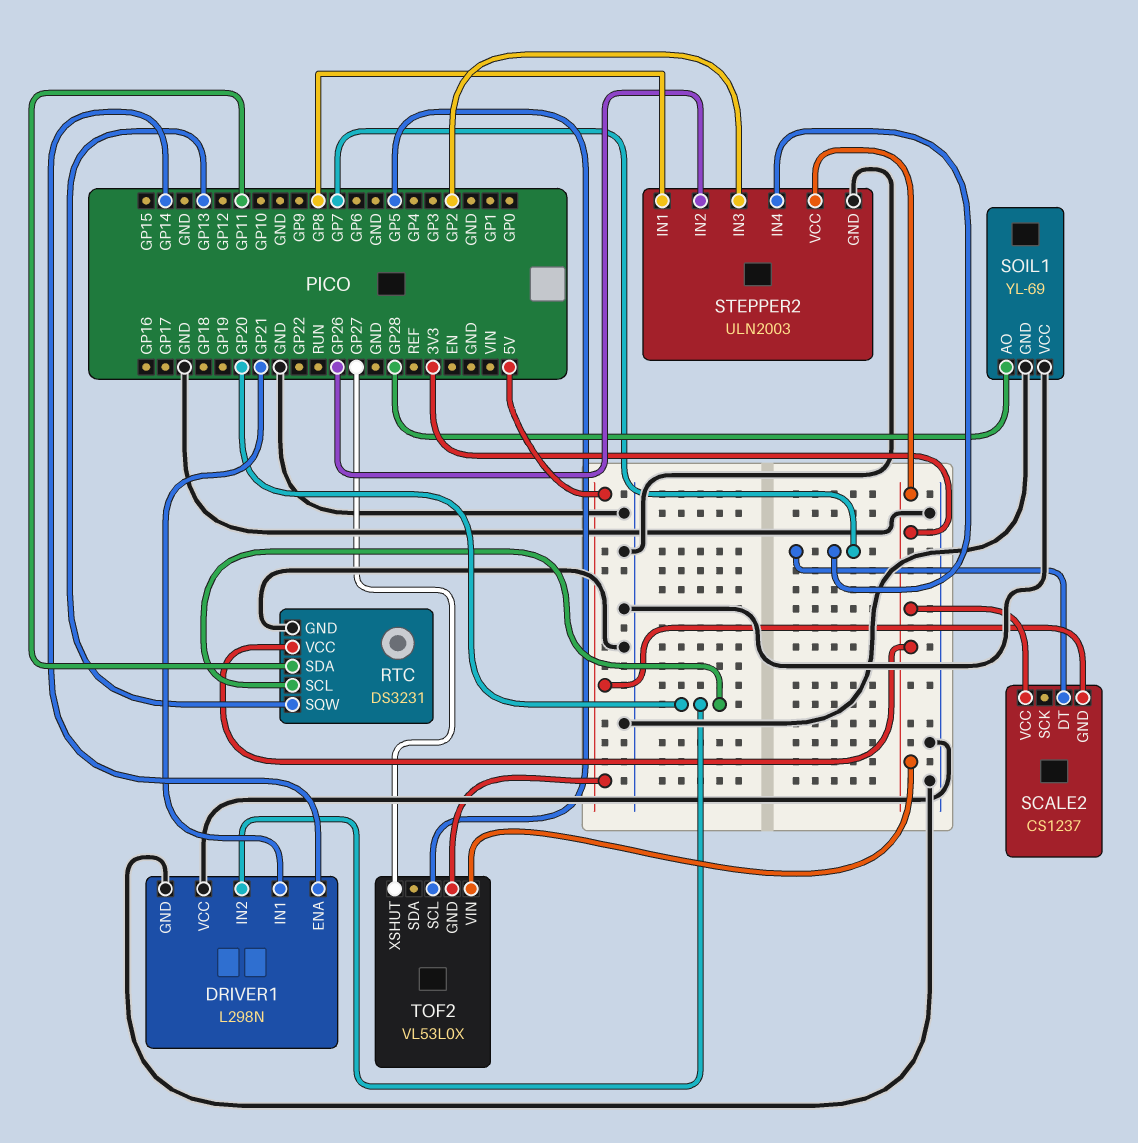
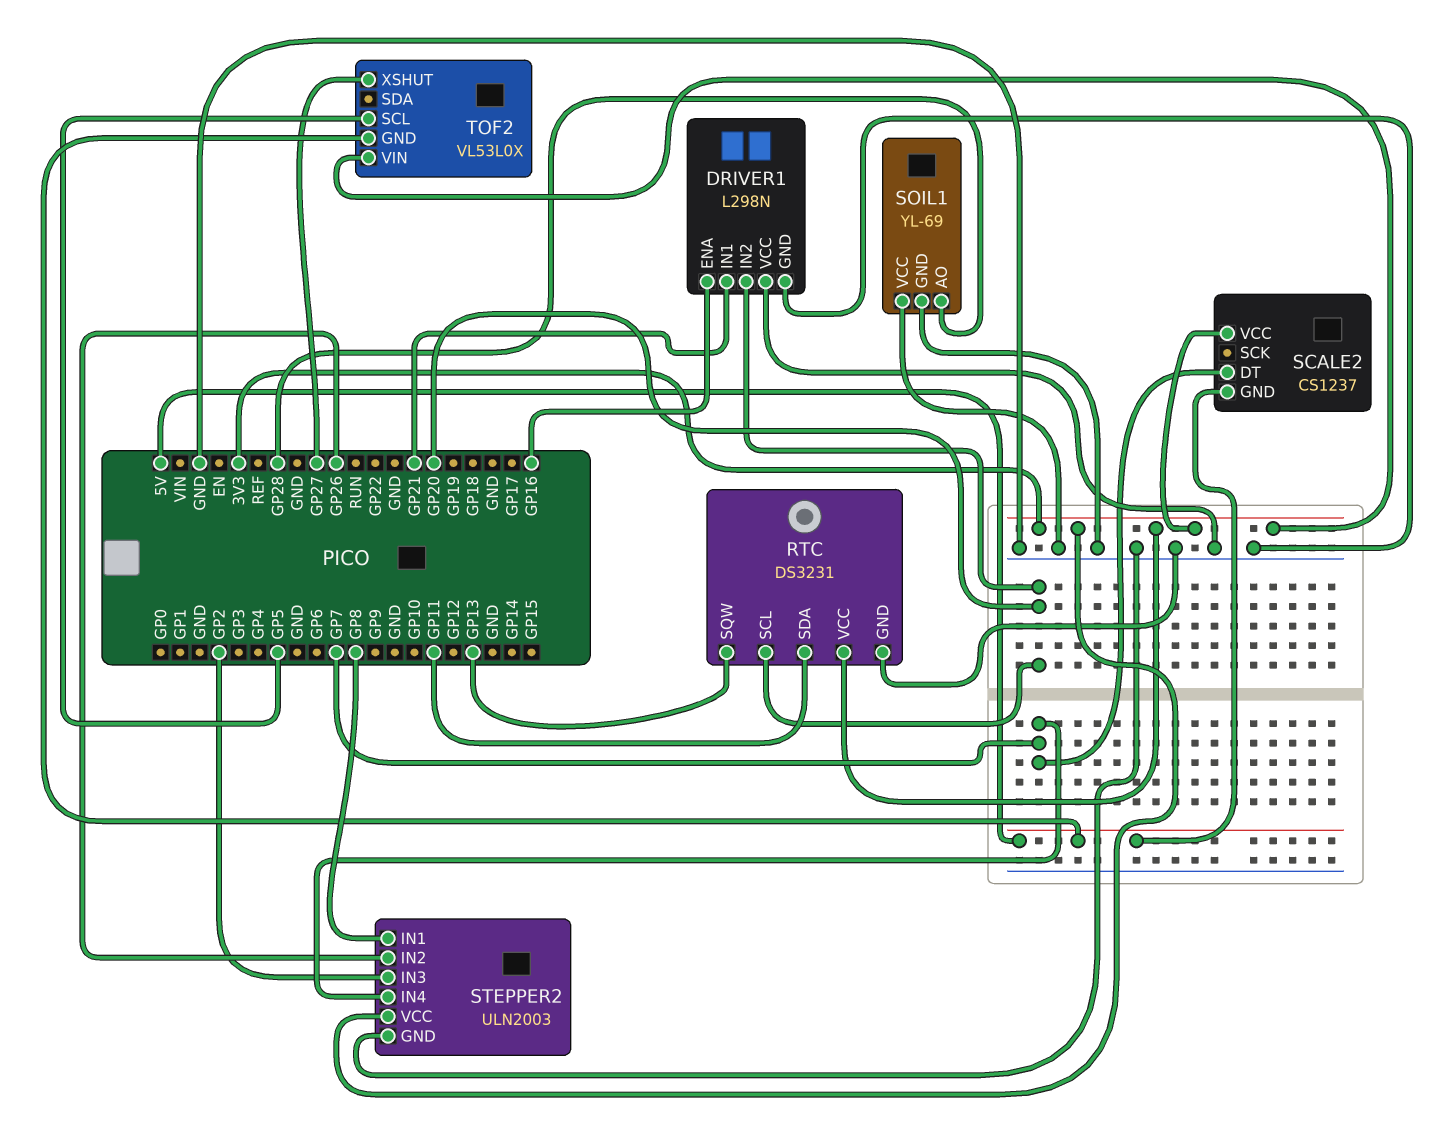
DRIVER1 pin ENA: GP14 -> GP16

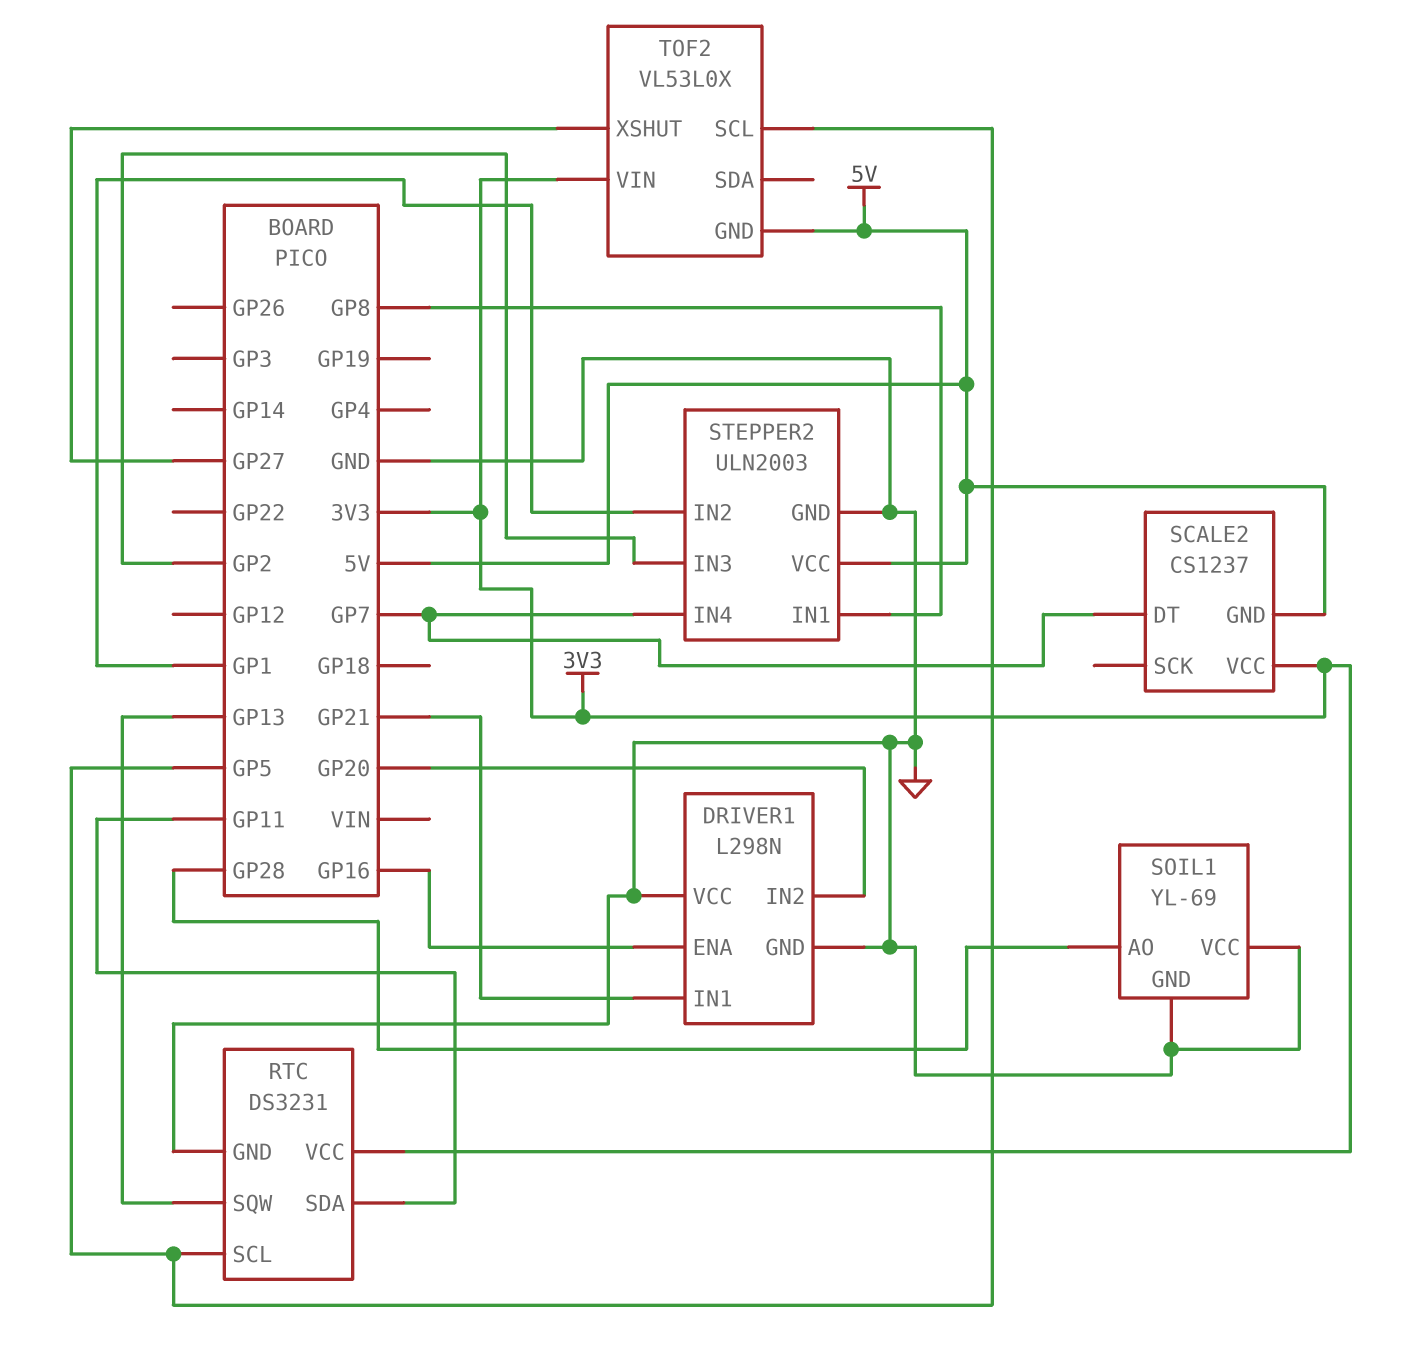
RTC pin SCL: GP20 -> GP5
STEPPER2 pin IN2: GP26 -> GP1
STEPPER2 pin VCC: 3V3 -> 5V

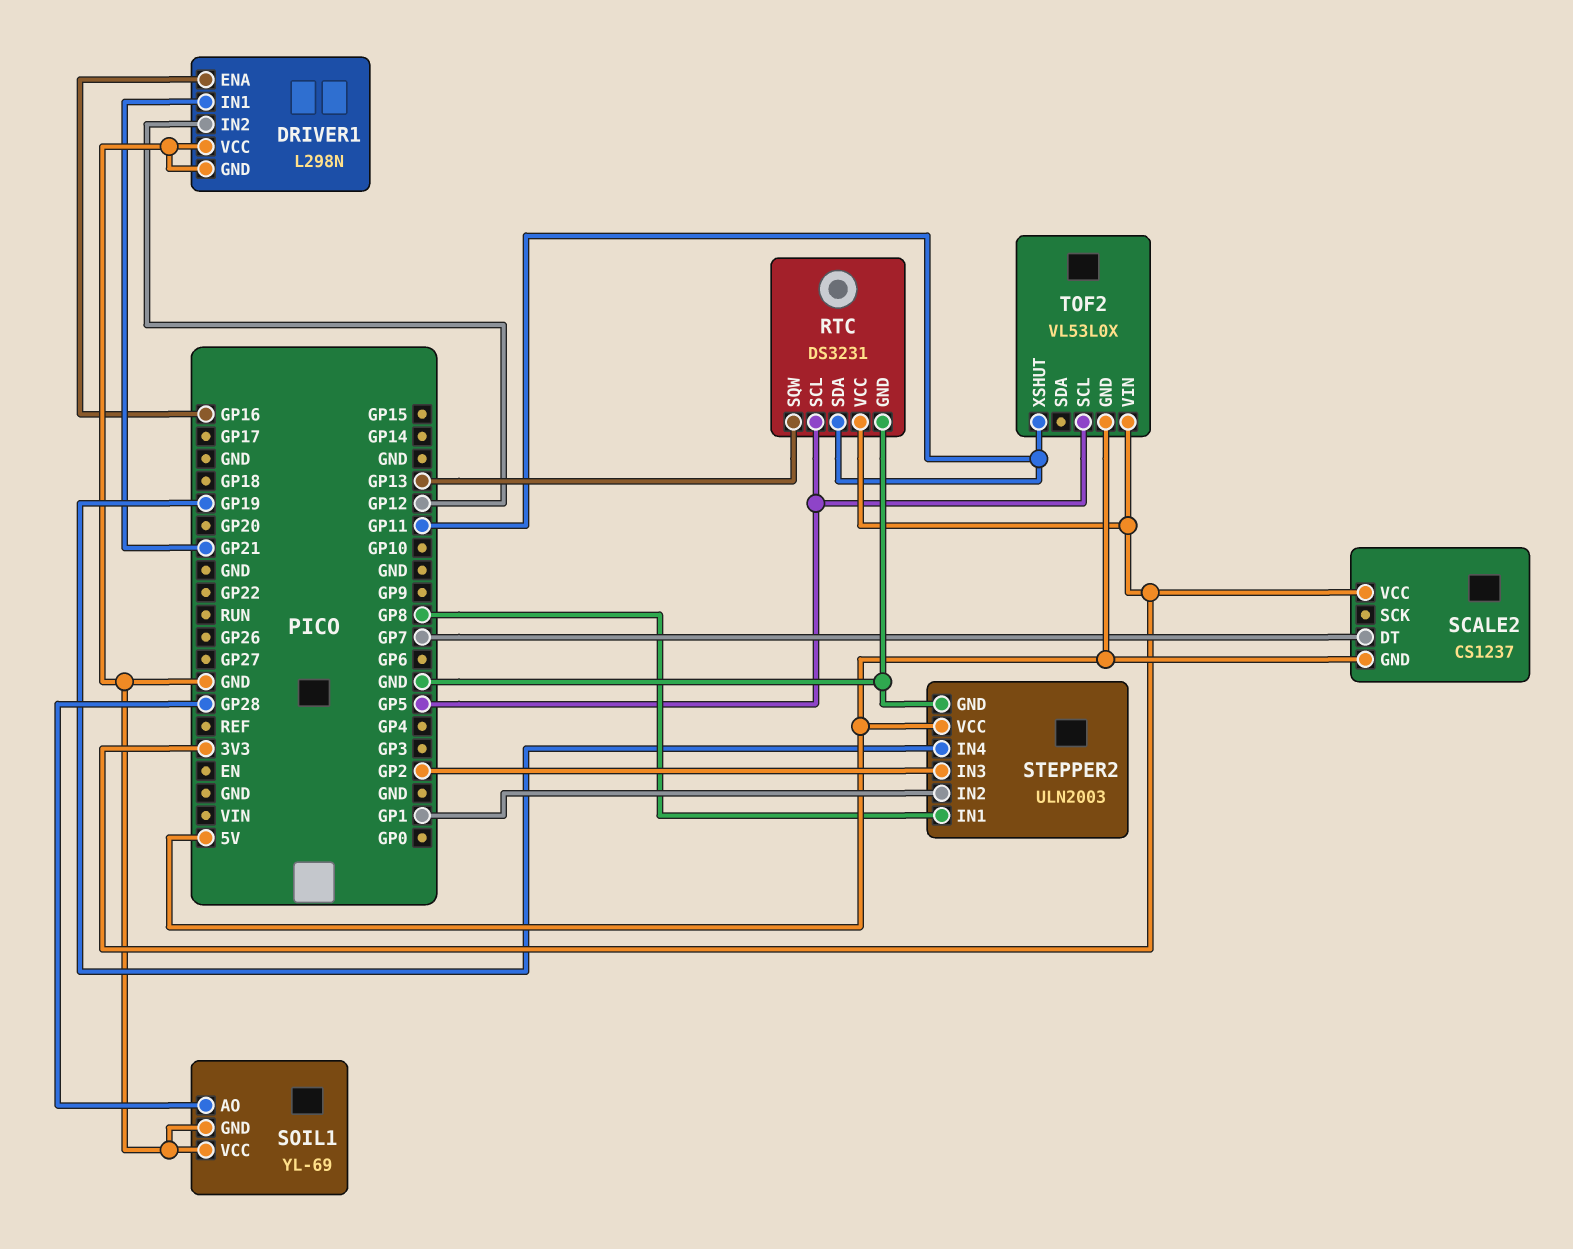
DRIVER1 pin IN2: GP20 -> GP12
STEPPER2 pin IN4: GP7 -> GP19
TOF2 pin XSHUT: GP27 -> GP11

